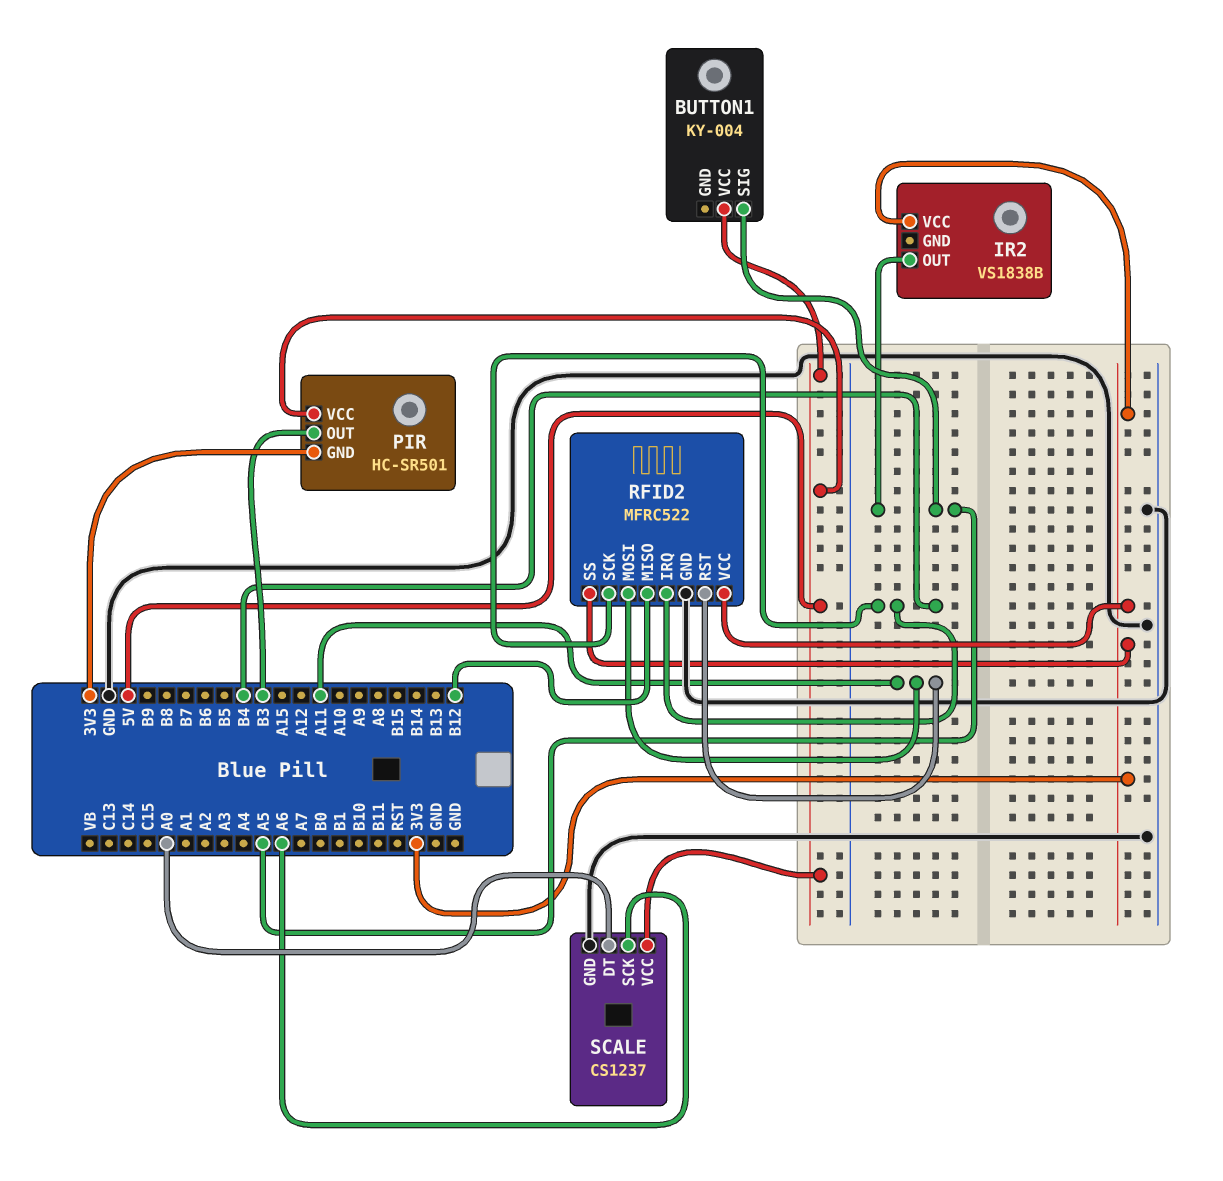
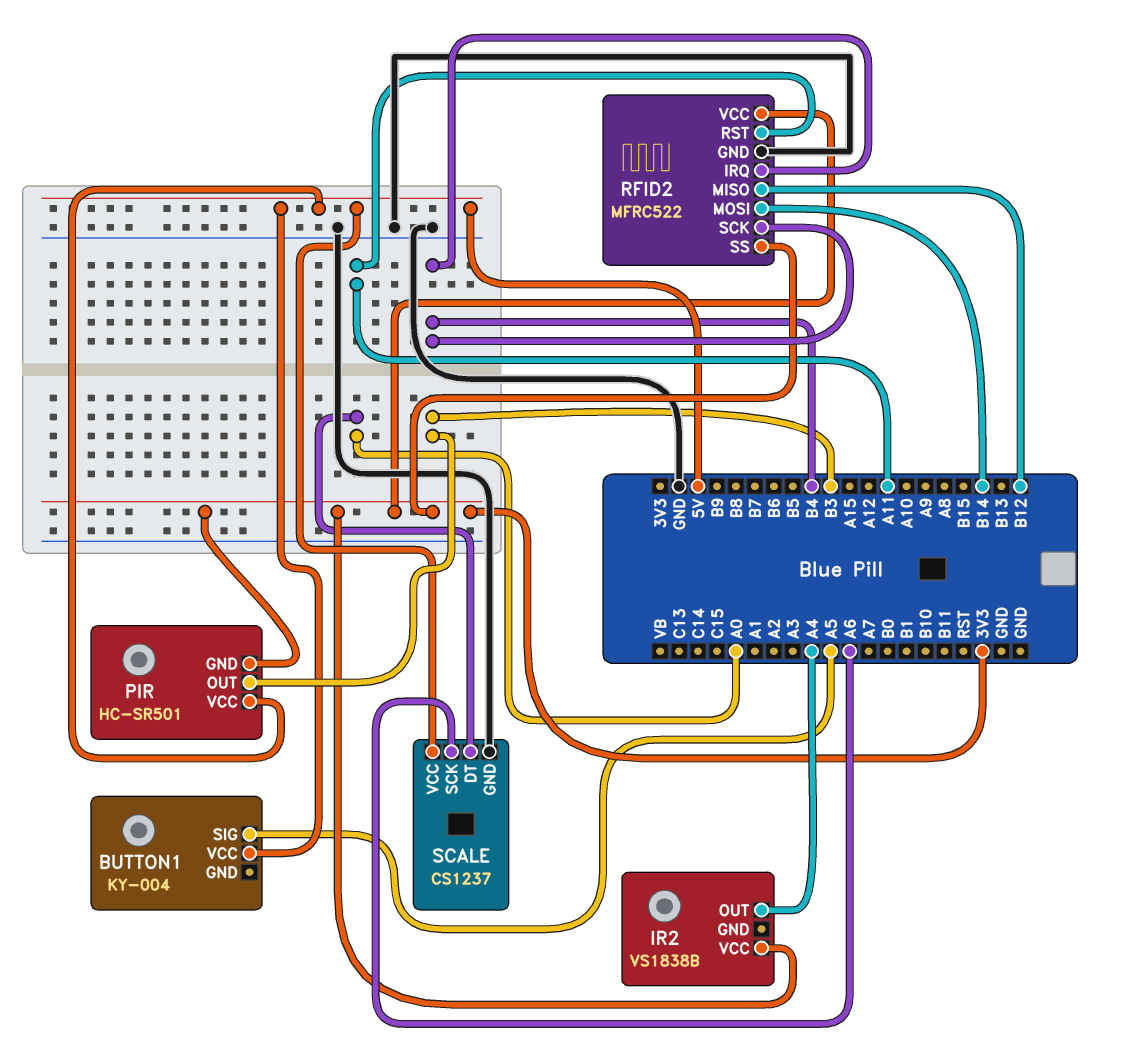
IR2 pin OUT: A5 -> A4
RFID2 pin MOSI: A11 -> B14

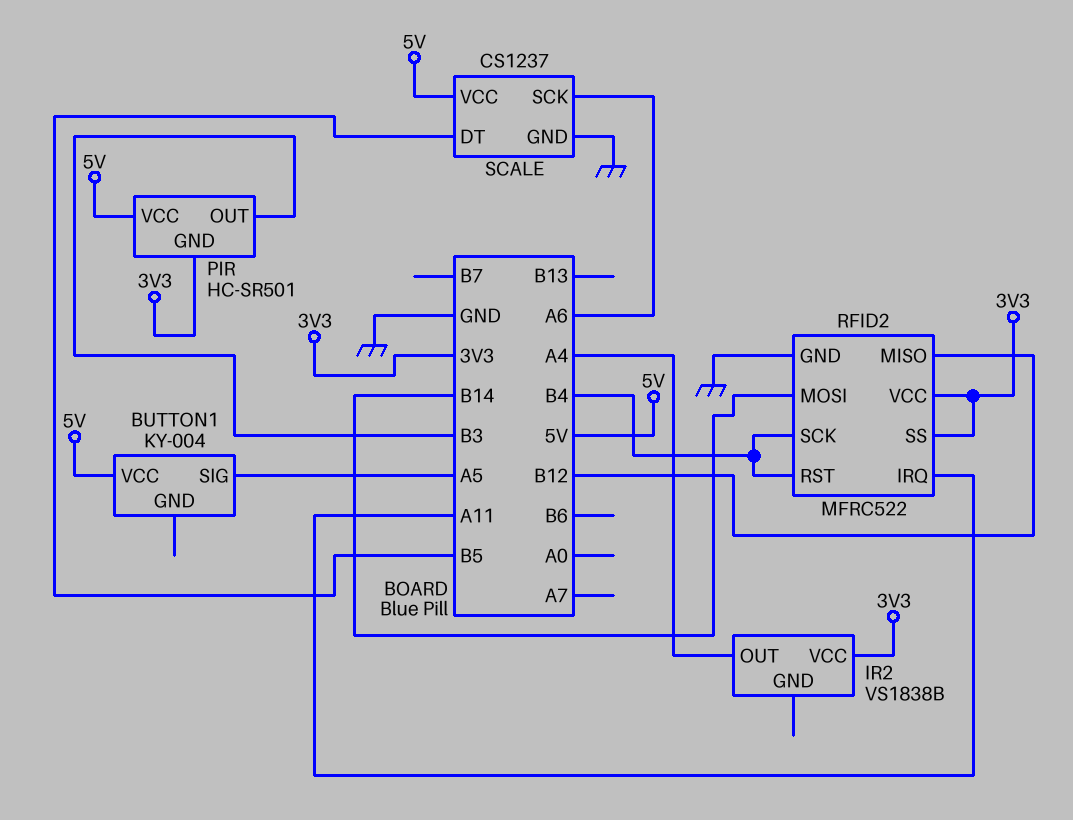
RFID2 pin IRQ: B4 -> A11
RFID2 pin RST: A11 -> B4
SCALE pin DT: A0 -> B5

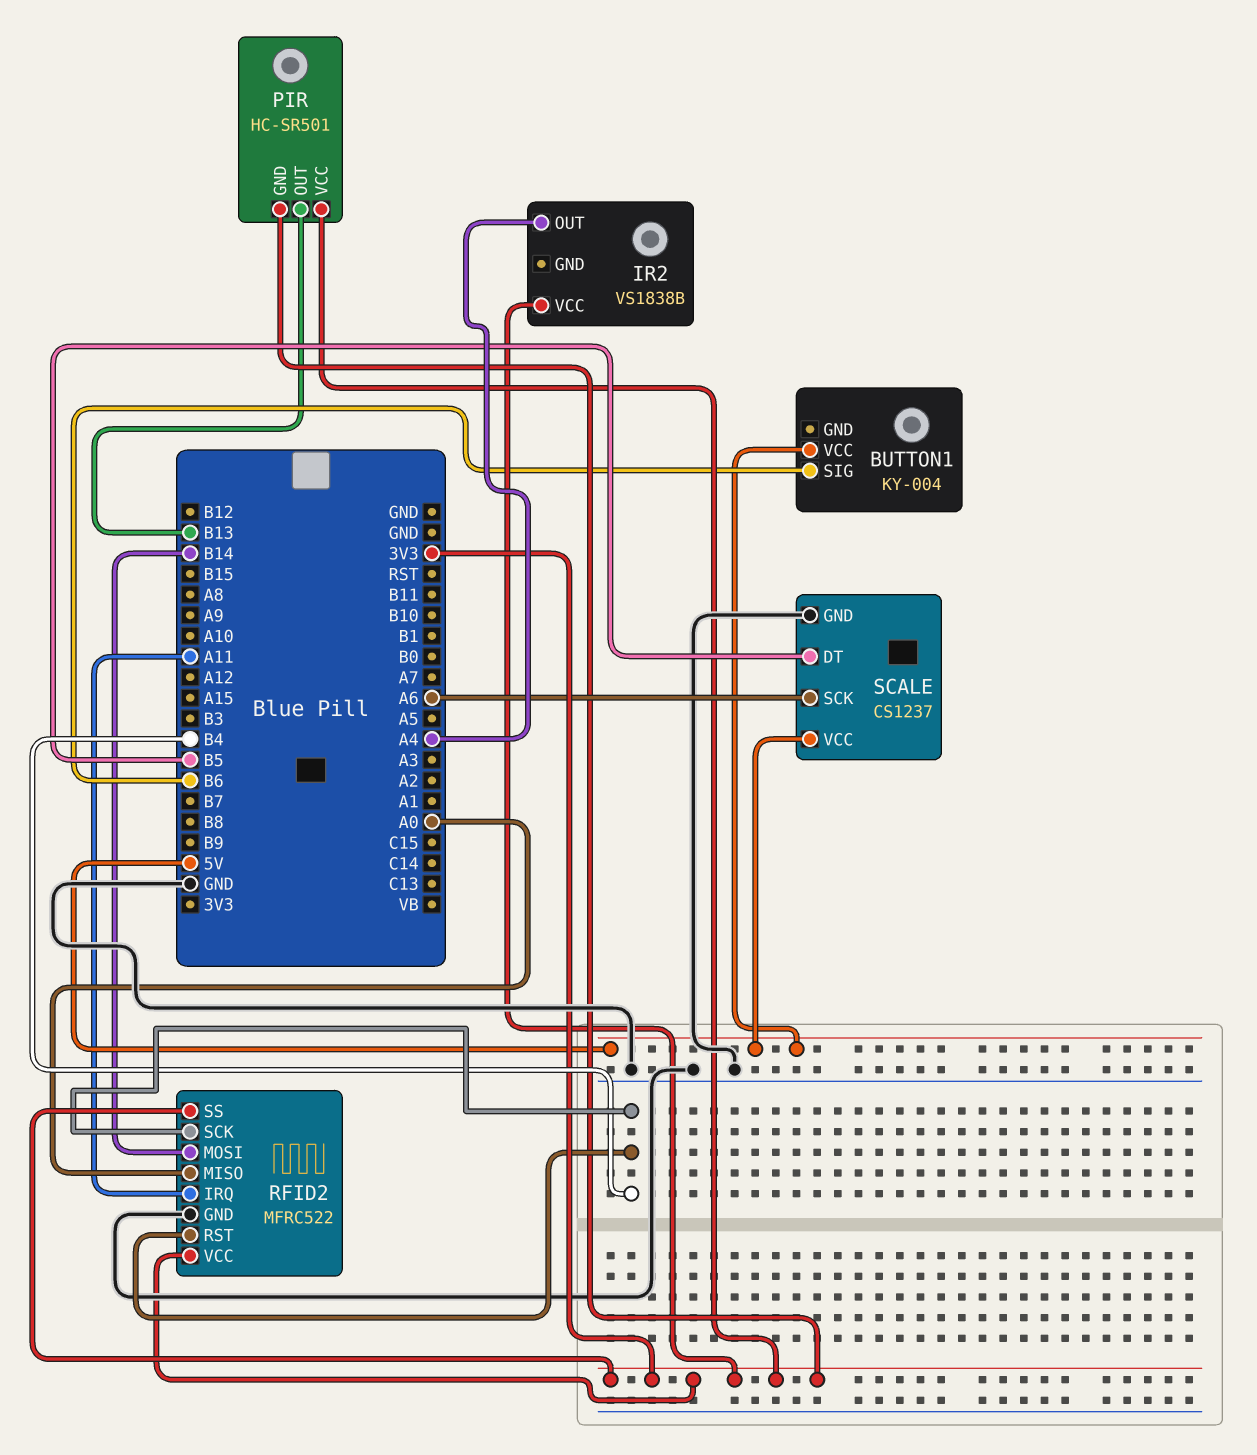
BUTTON1 pin SIG: A5 -> B6
PIR pin OUT: B3 -> B13
PIR pin VCC: 5V -> 3V3
RFID2 pin MISO: B12 -> A0

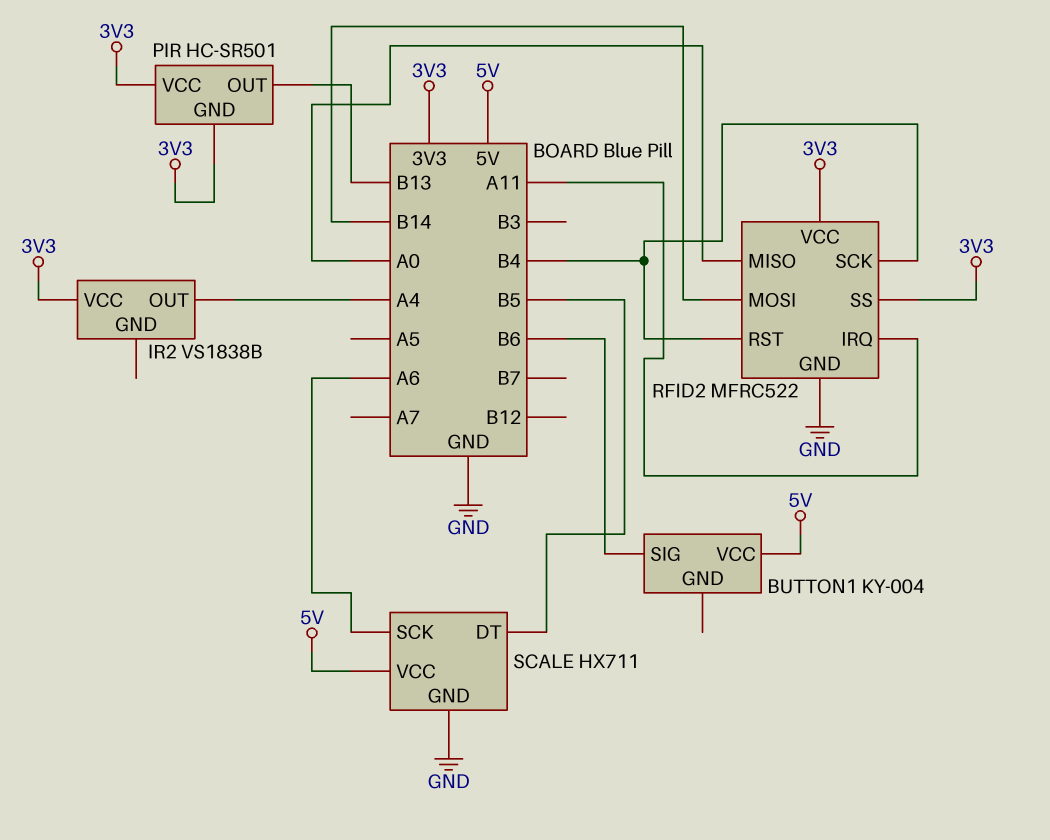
SCALE: CS1237 -> HX711

